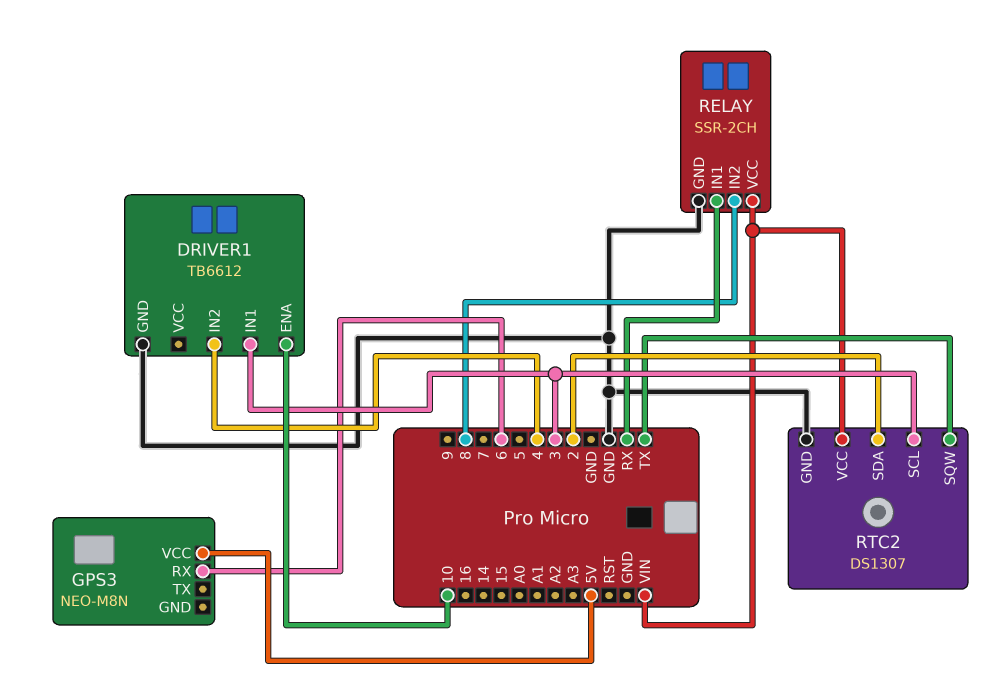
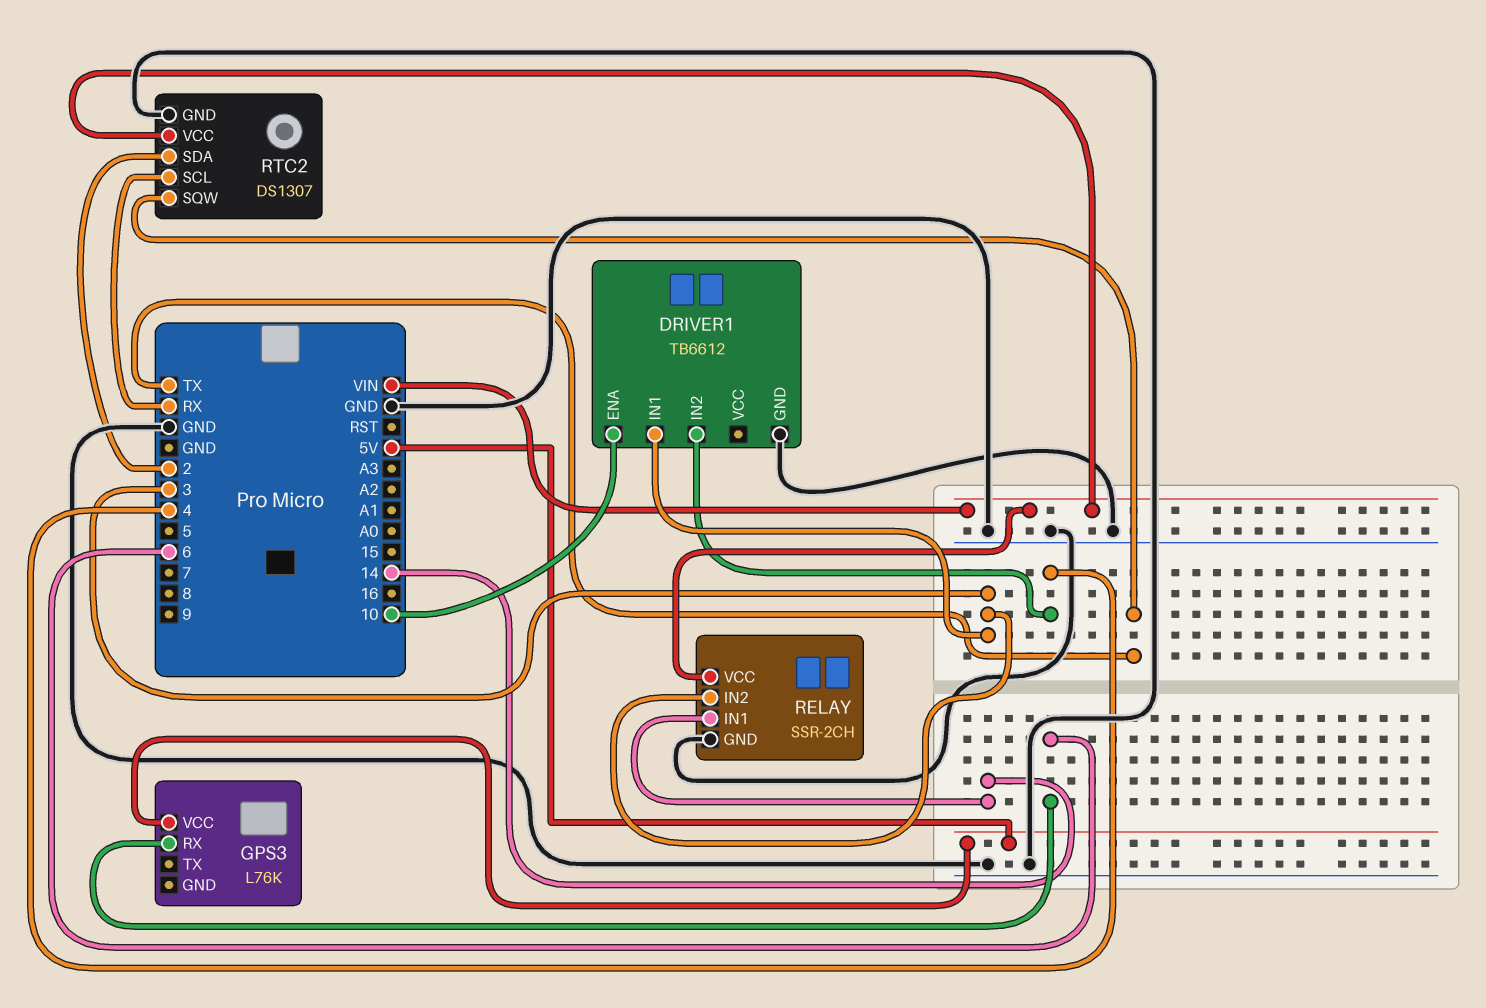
GPS3: NEO-M8N -> L76K
RELAY pin IN1: RX -> 14
RELAY pin IN2: 8 -> 3
RTC2 pin SCL: 3 -> RX

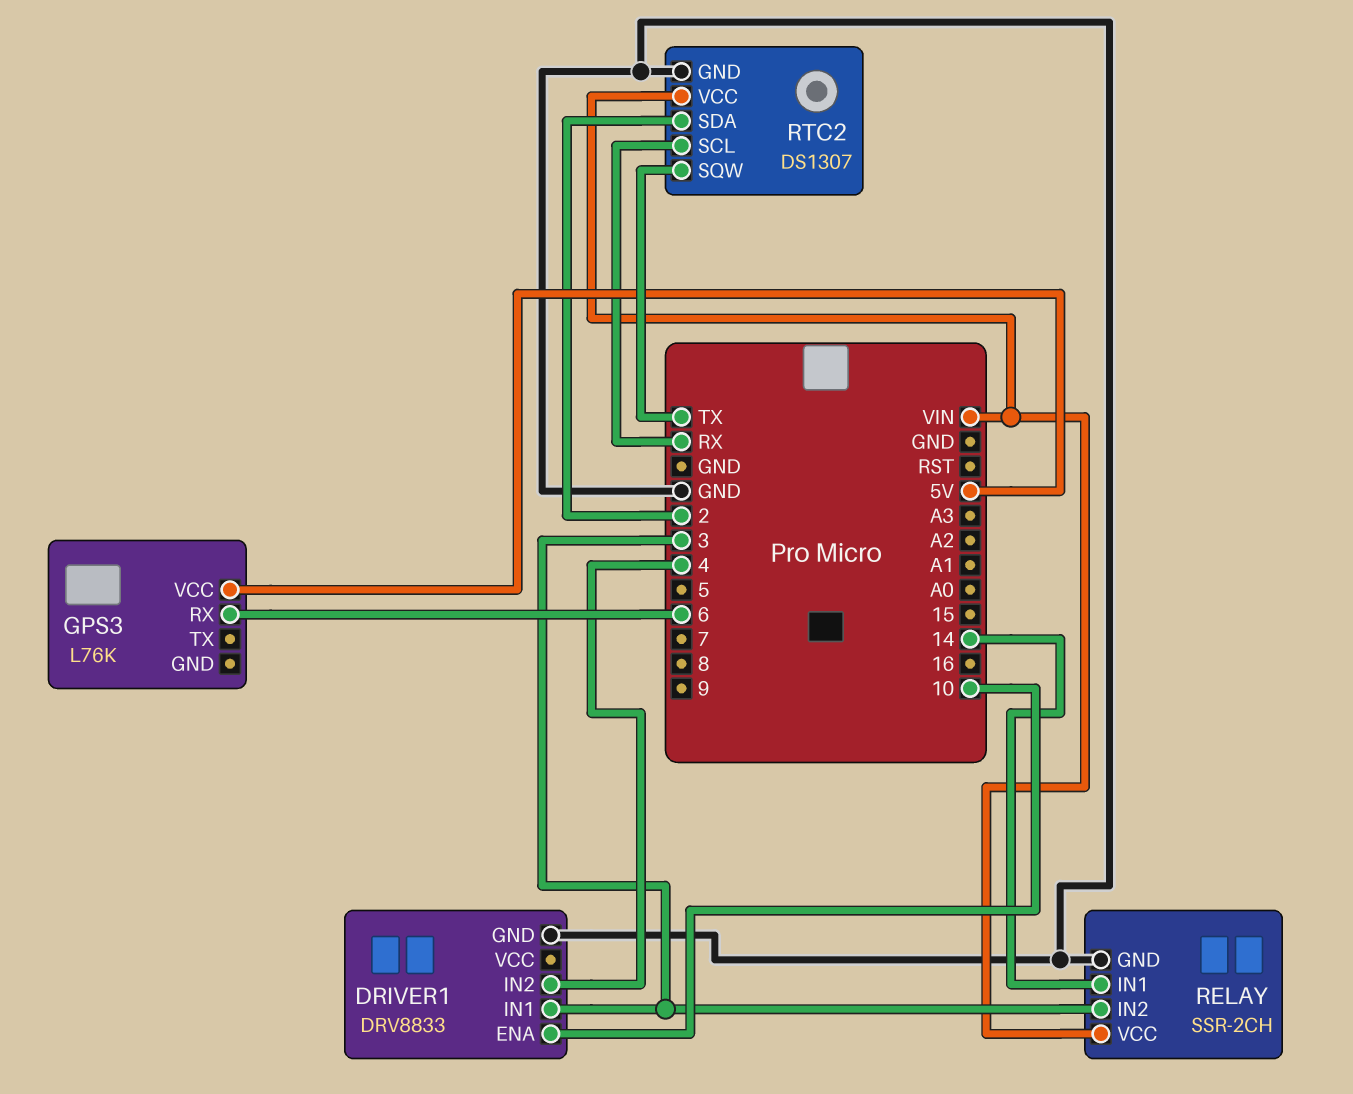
DRIVER1: TB6612 -> DRV8833

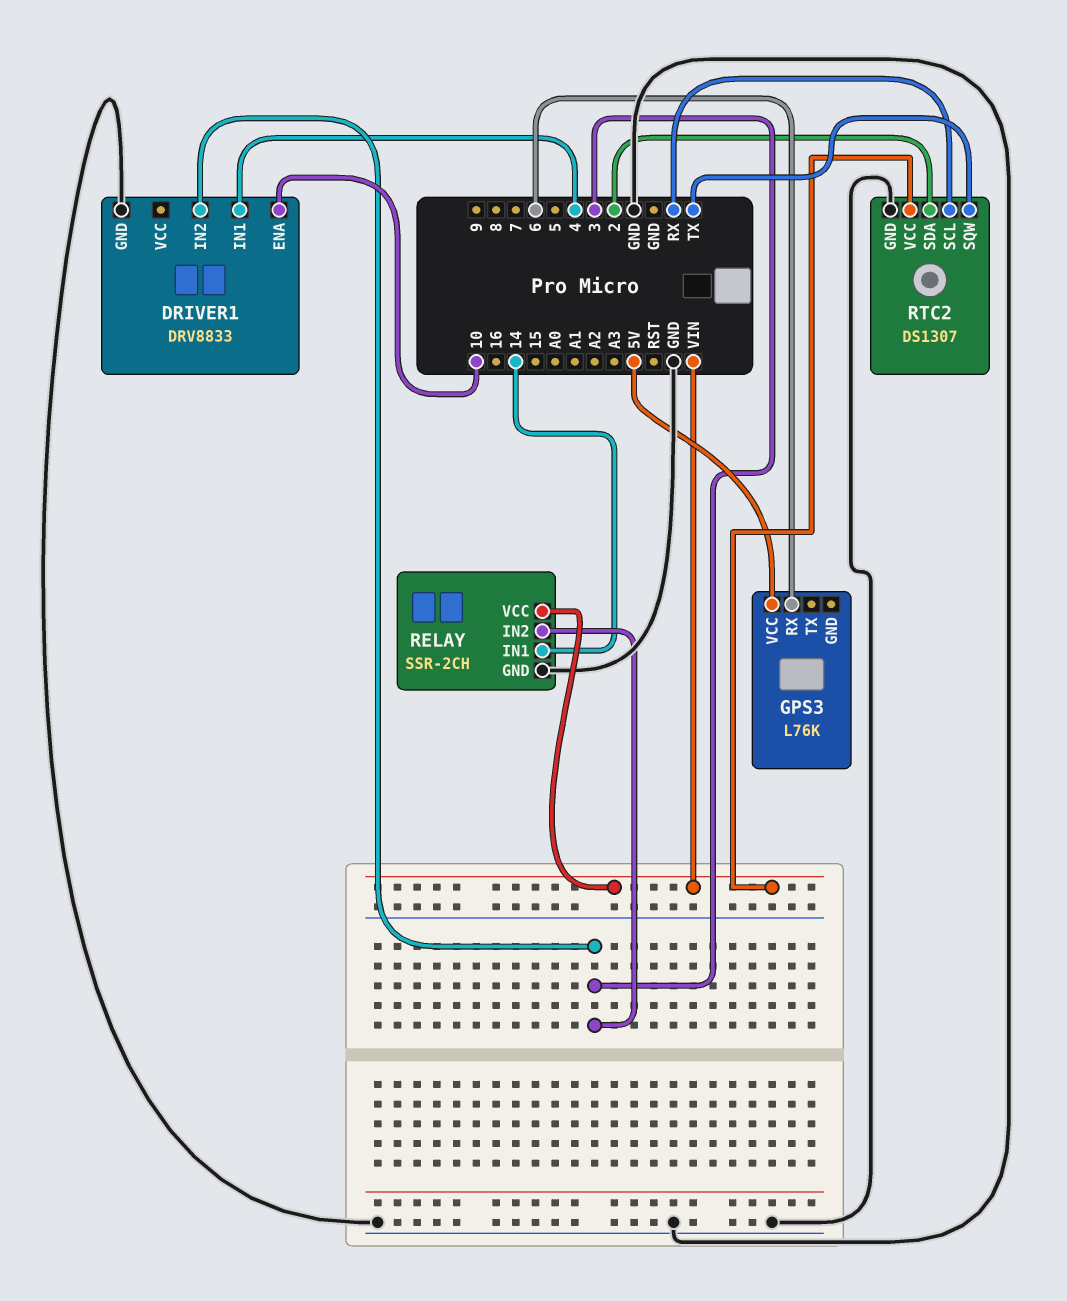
DRIVER1 pin IN1: 3 -> 4
DRIVER1 pin IN2: 4 -> 3

